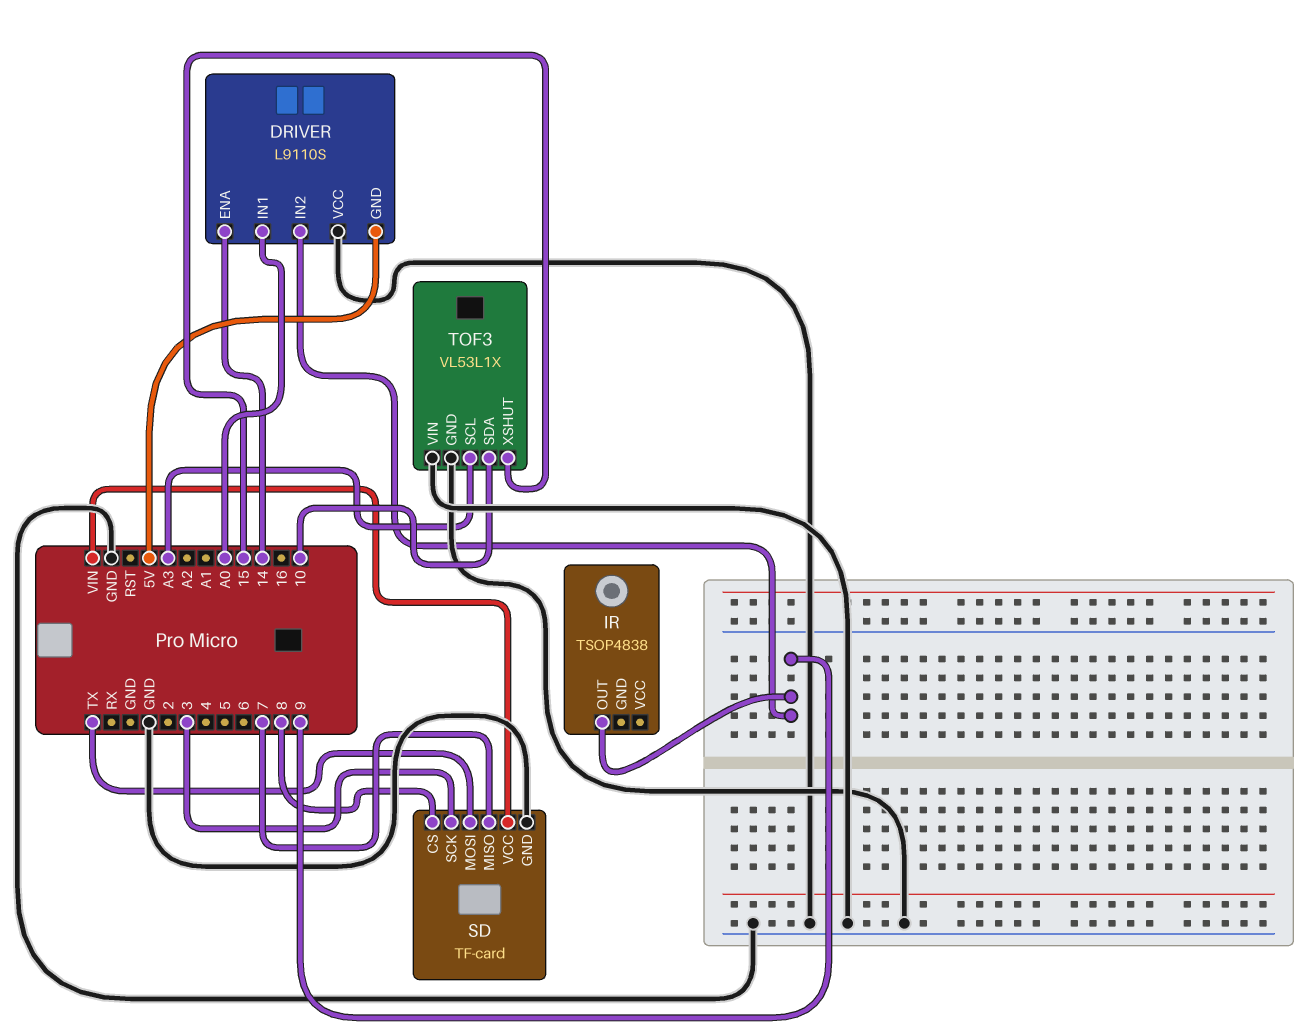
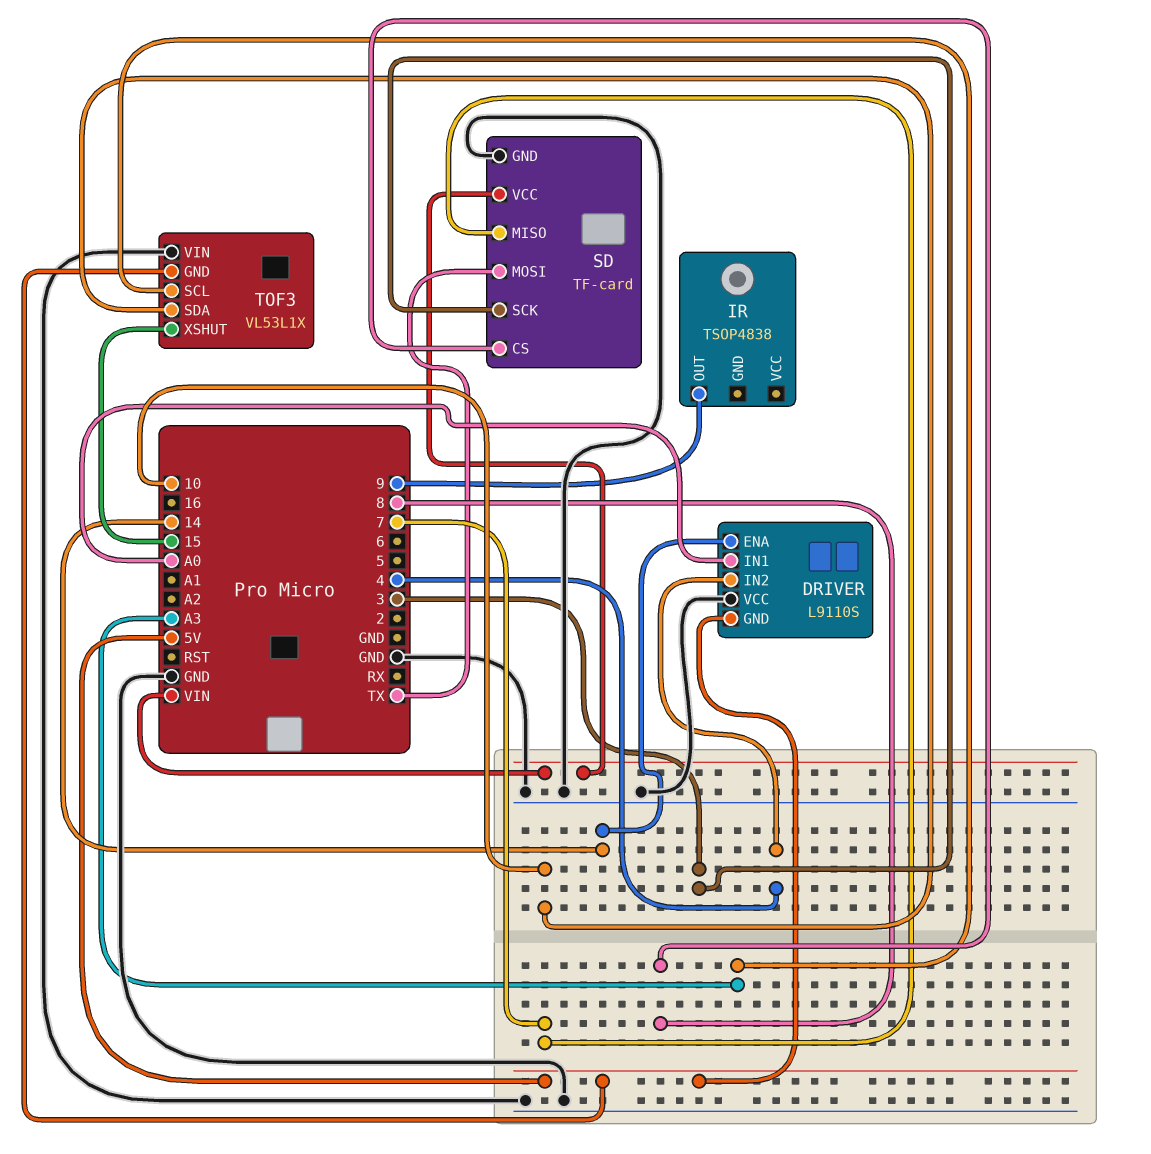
DRIVER pin IN2: 9 -> 4
TOF3 pin GND: GND -> 5V

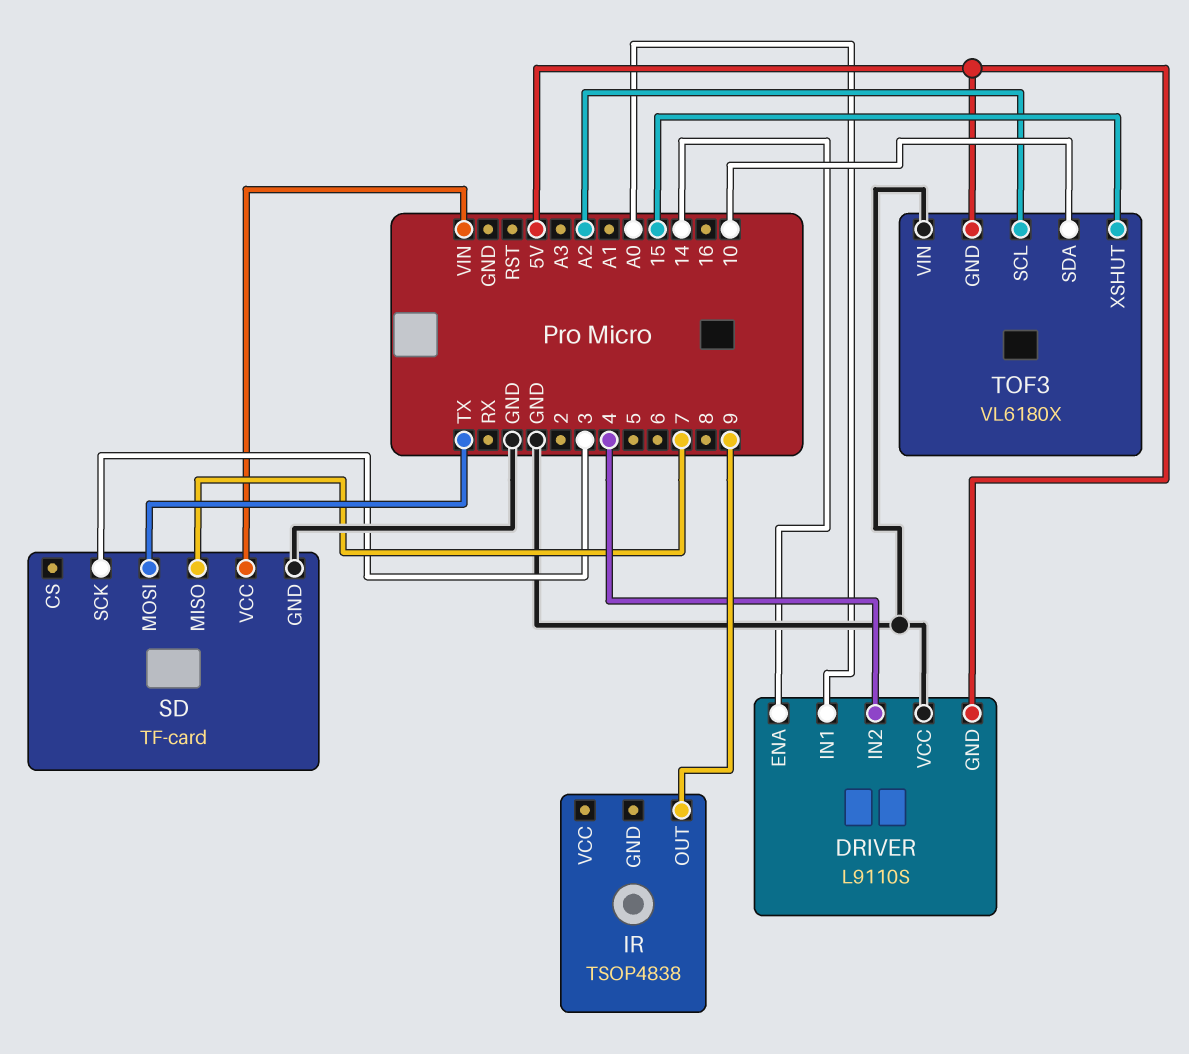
SD pin CS: 8 -> none
TOF3: VL53L1X -> VL6180X
TOF3 pin SCL: A3 -> A2

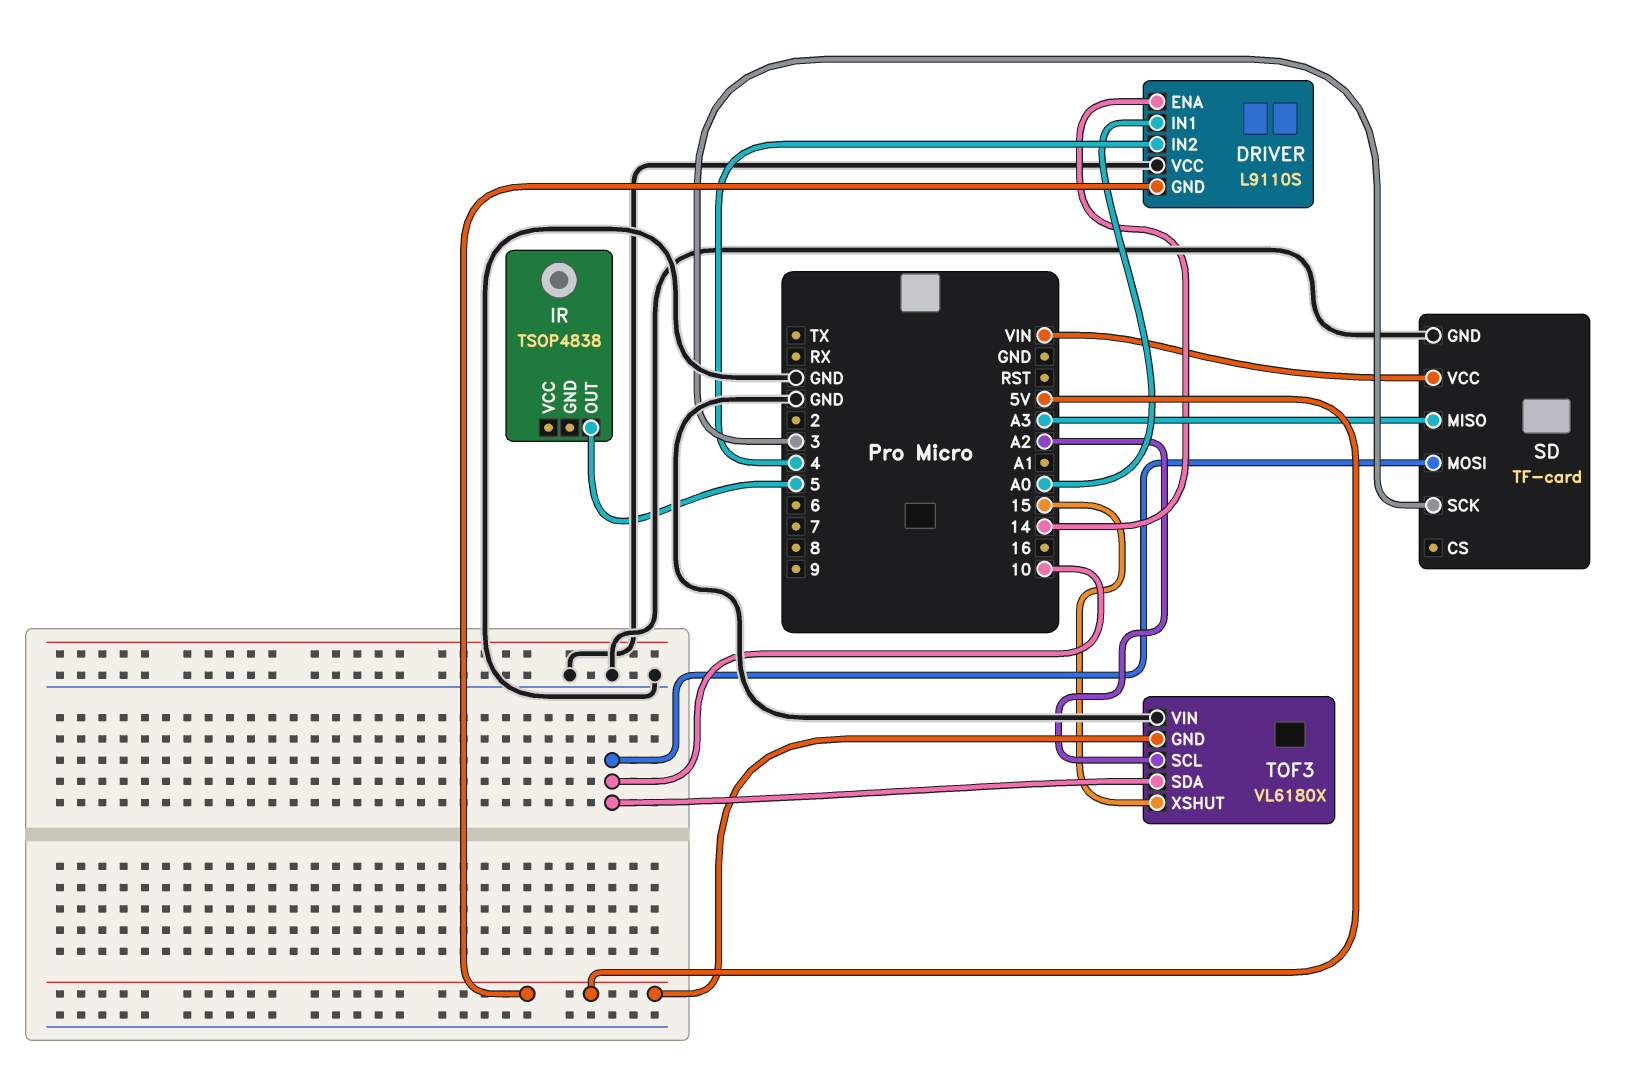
IR pin OUT: 9 -> 5
SD pin MISO: 7 -> A3
SD pin MOSI: TX -> 10

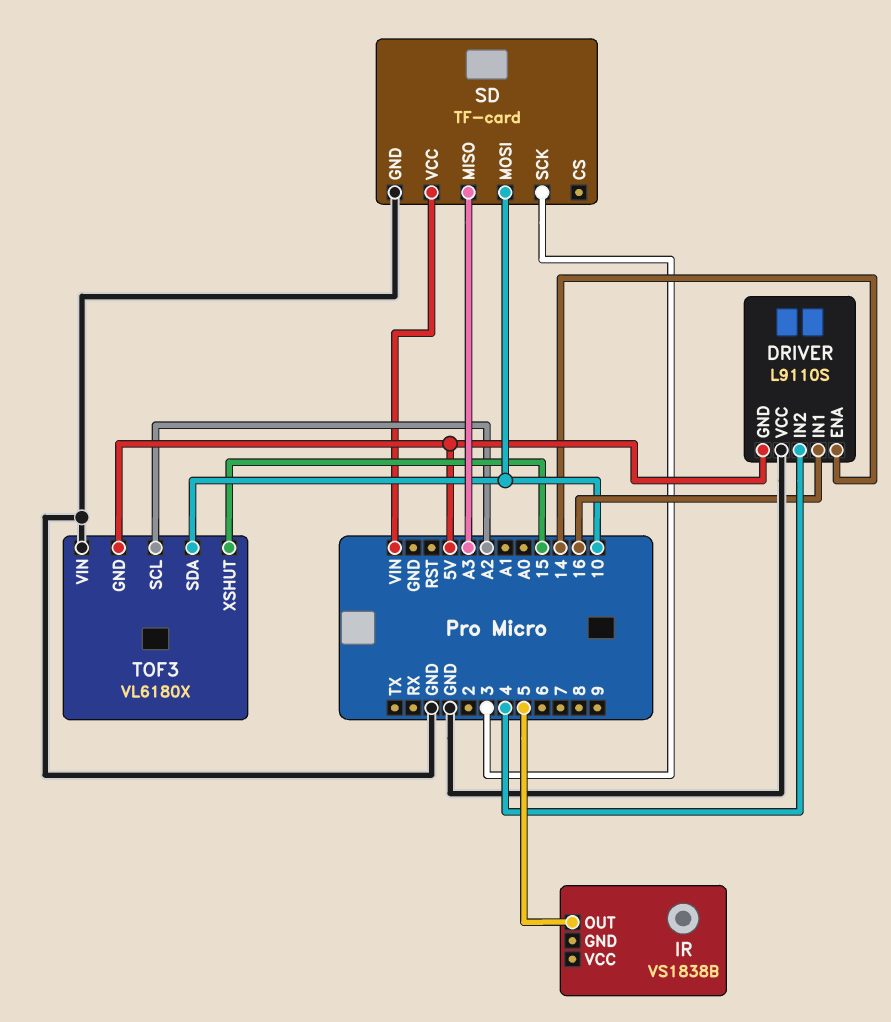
DRIVER pin IN1: A0 -> 16
IR: TSOP4838 -> VS1838B

